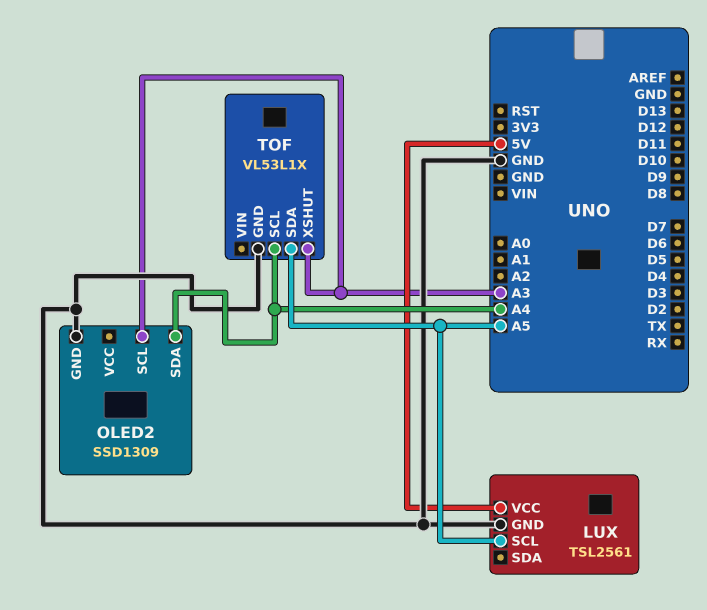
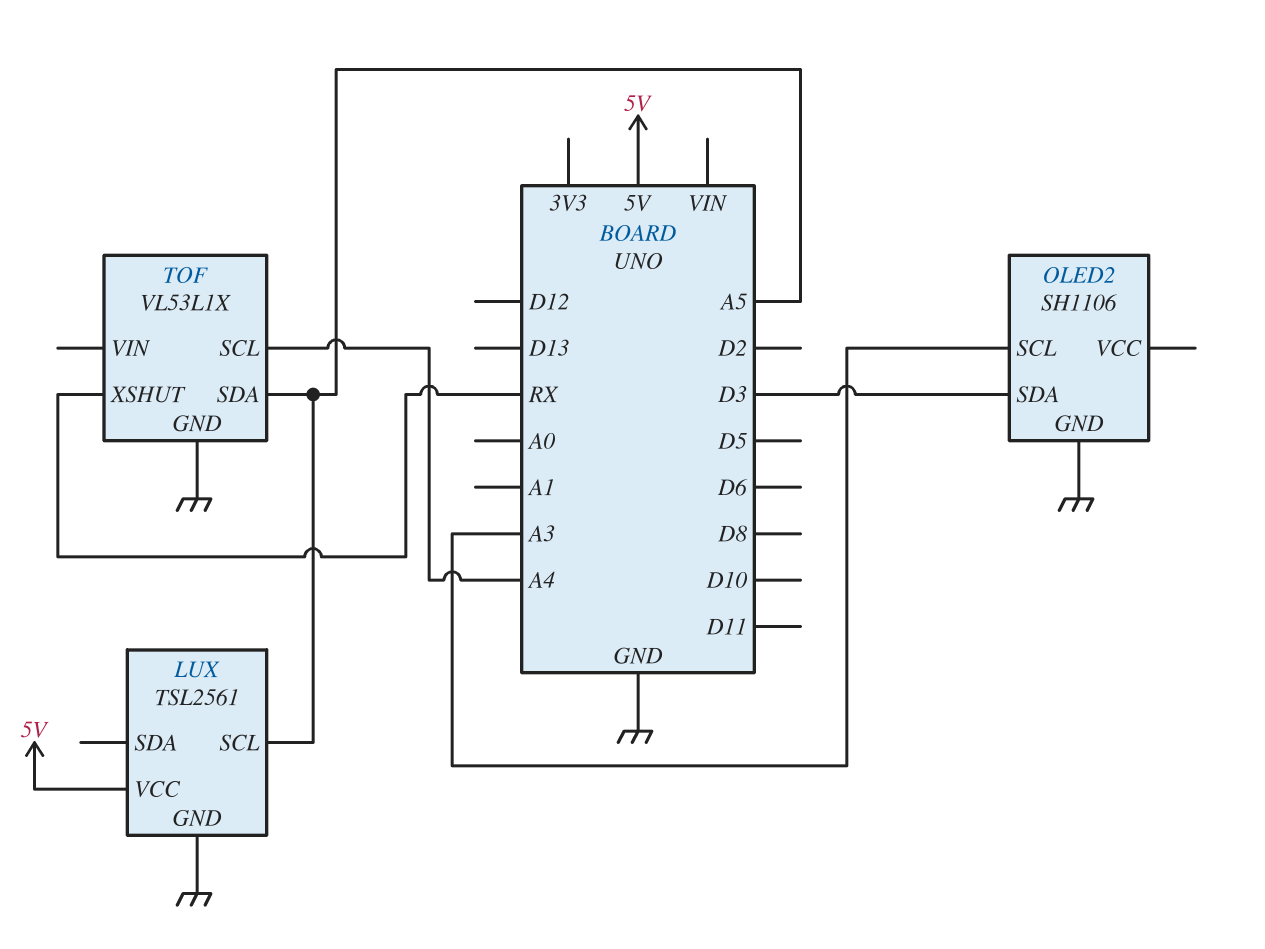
OLED2: SSD1309 -> SH1106
OLED2 pin SDA: A4 -> D3
TOF pin XSHUT: A3 -> RX

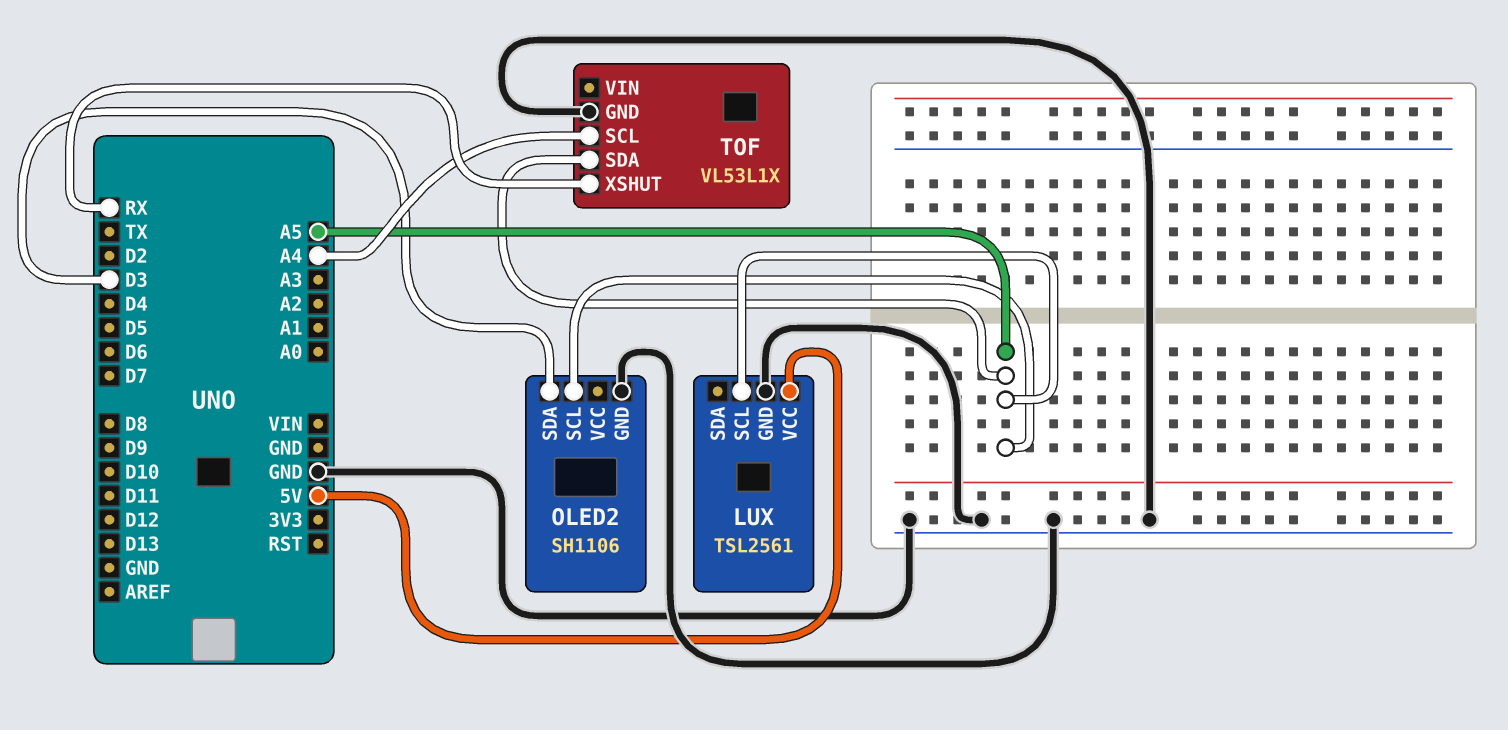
OLED2 pin SCL: A3 -> A5

